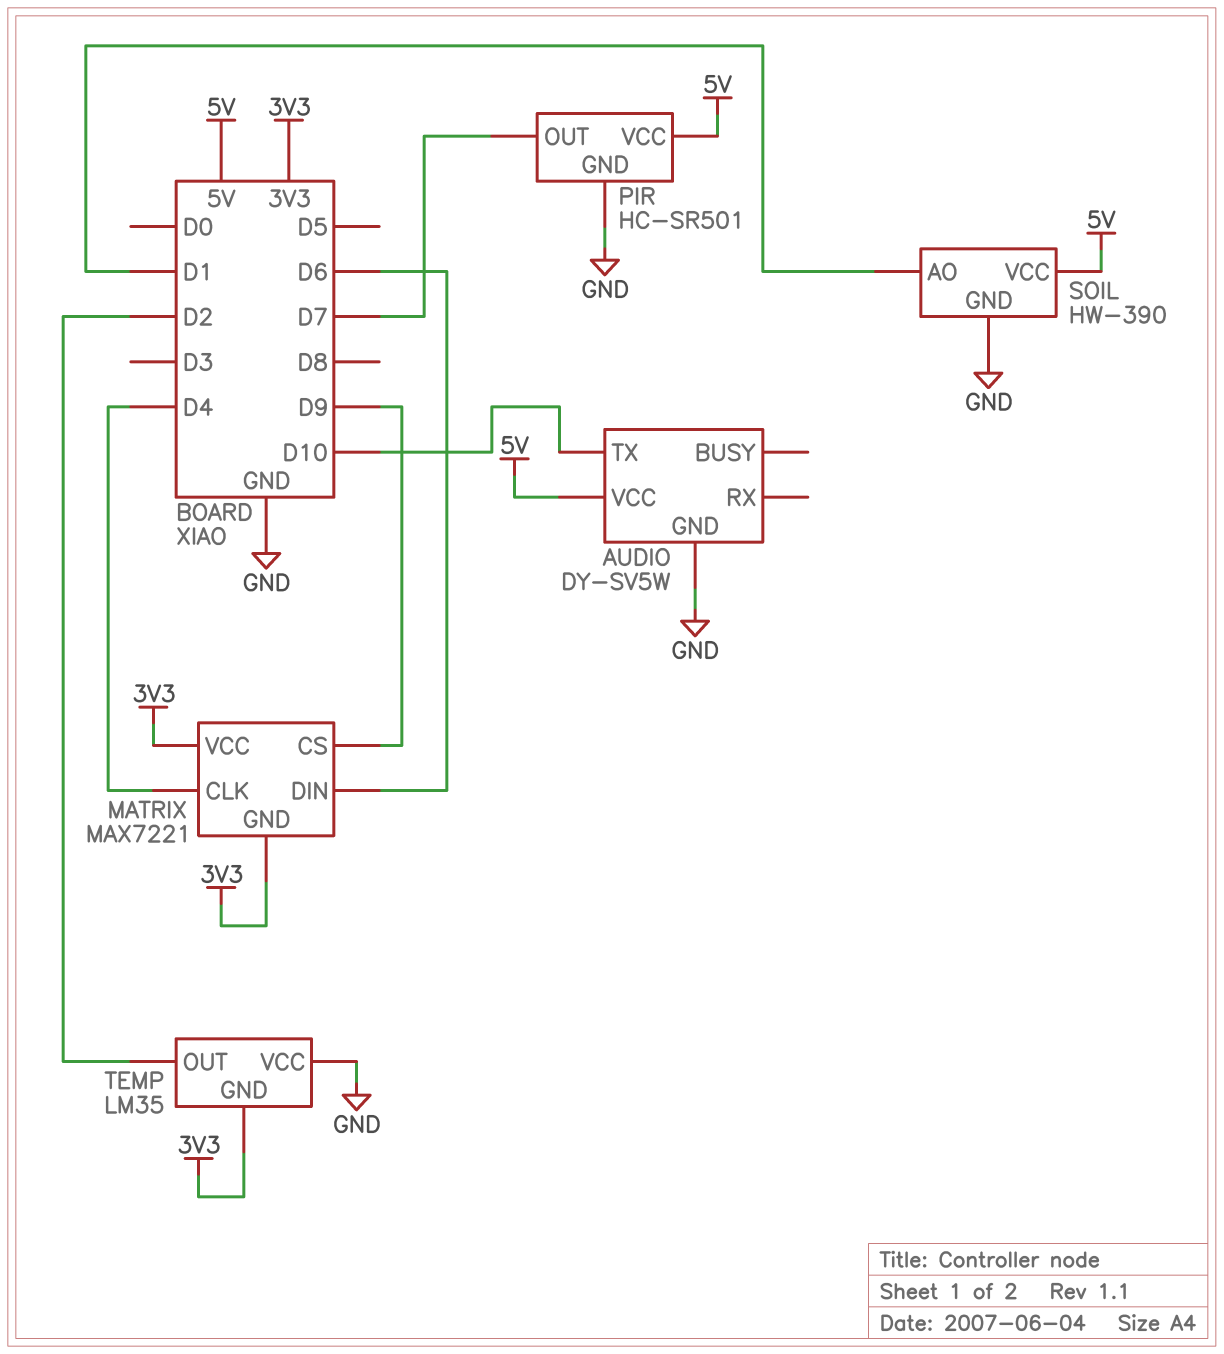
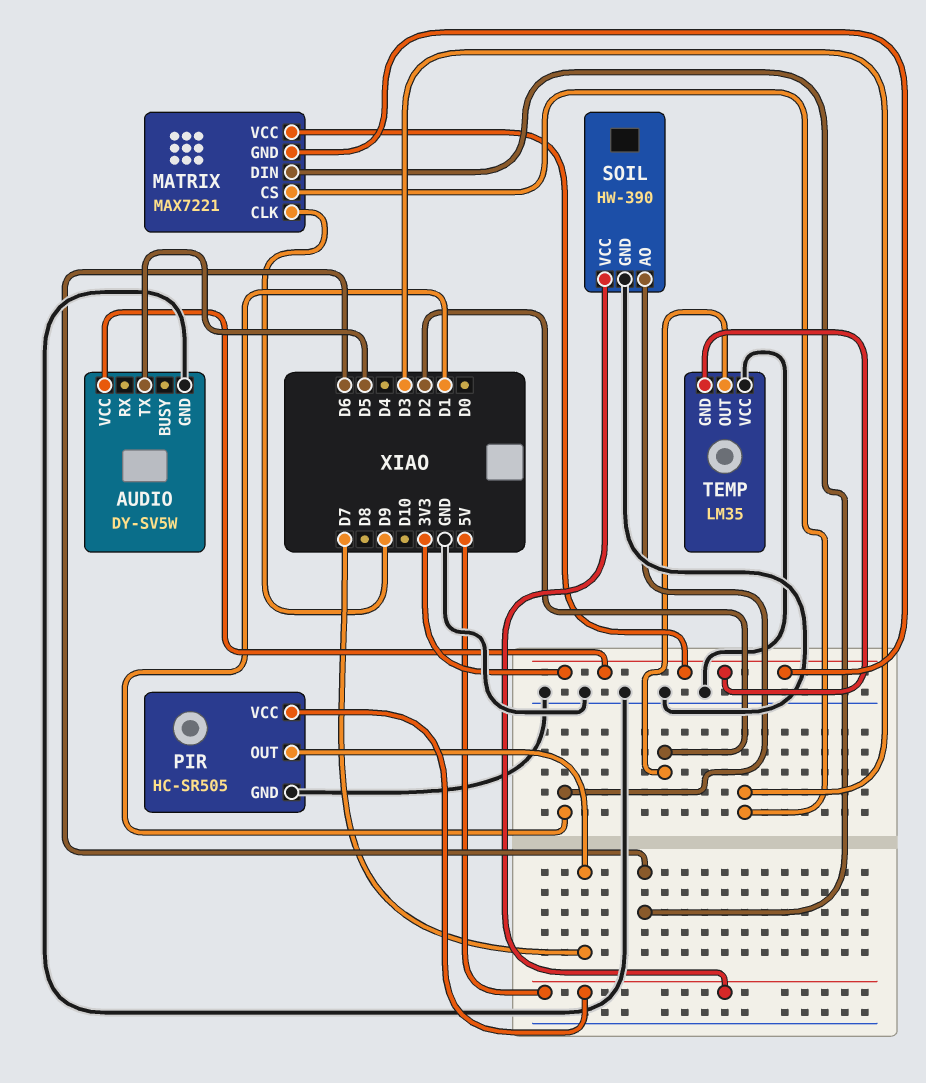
AUDIO pin TX: D10 -> D5
AUDIO pin VCC: 5V -> 3V3
MATRIX pin CLK: D4 -> D9
MATRIX pin CS: D9 -> D3
PIR: HC-SR501 -> HC-SR505

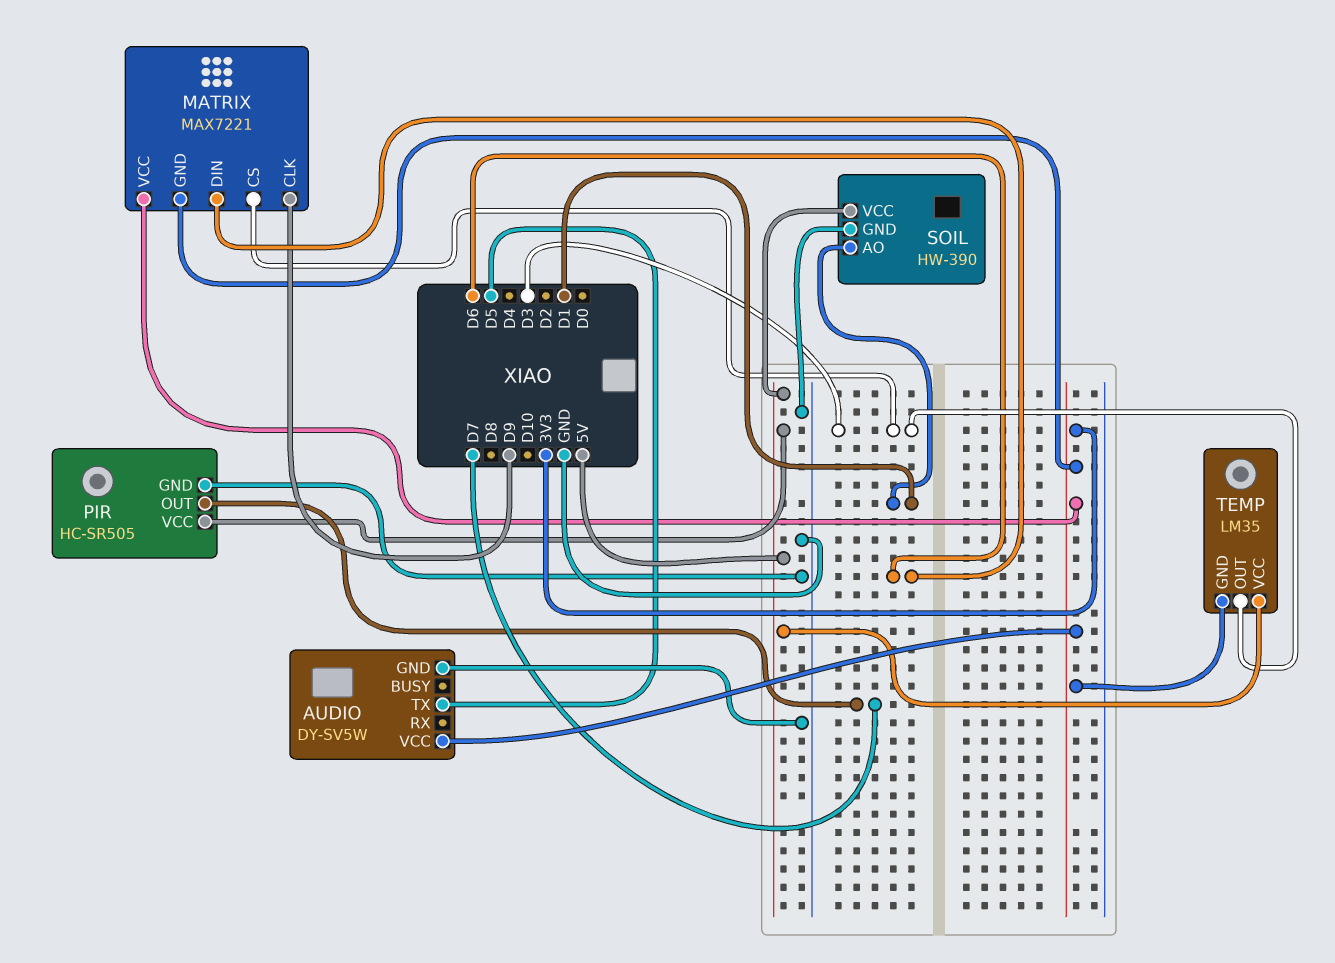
TEMP pin OUT: D2 -> D3
TEMP pin VCC: GND -> 5V

